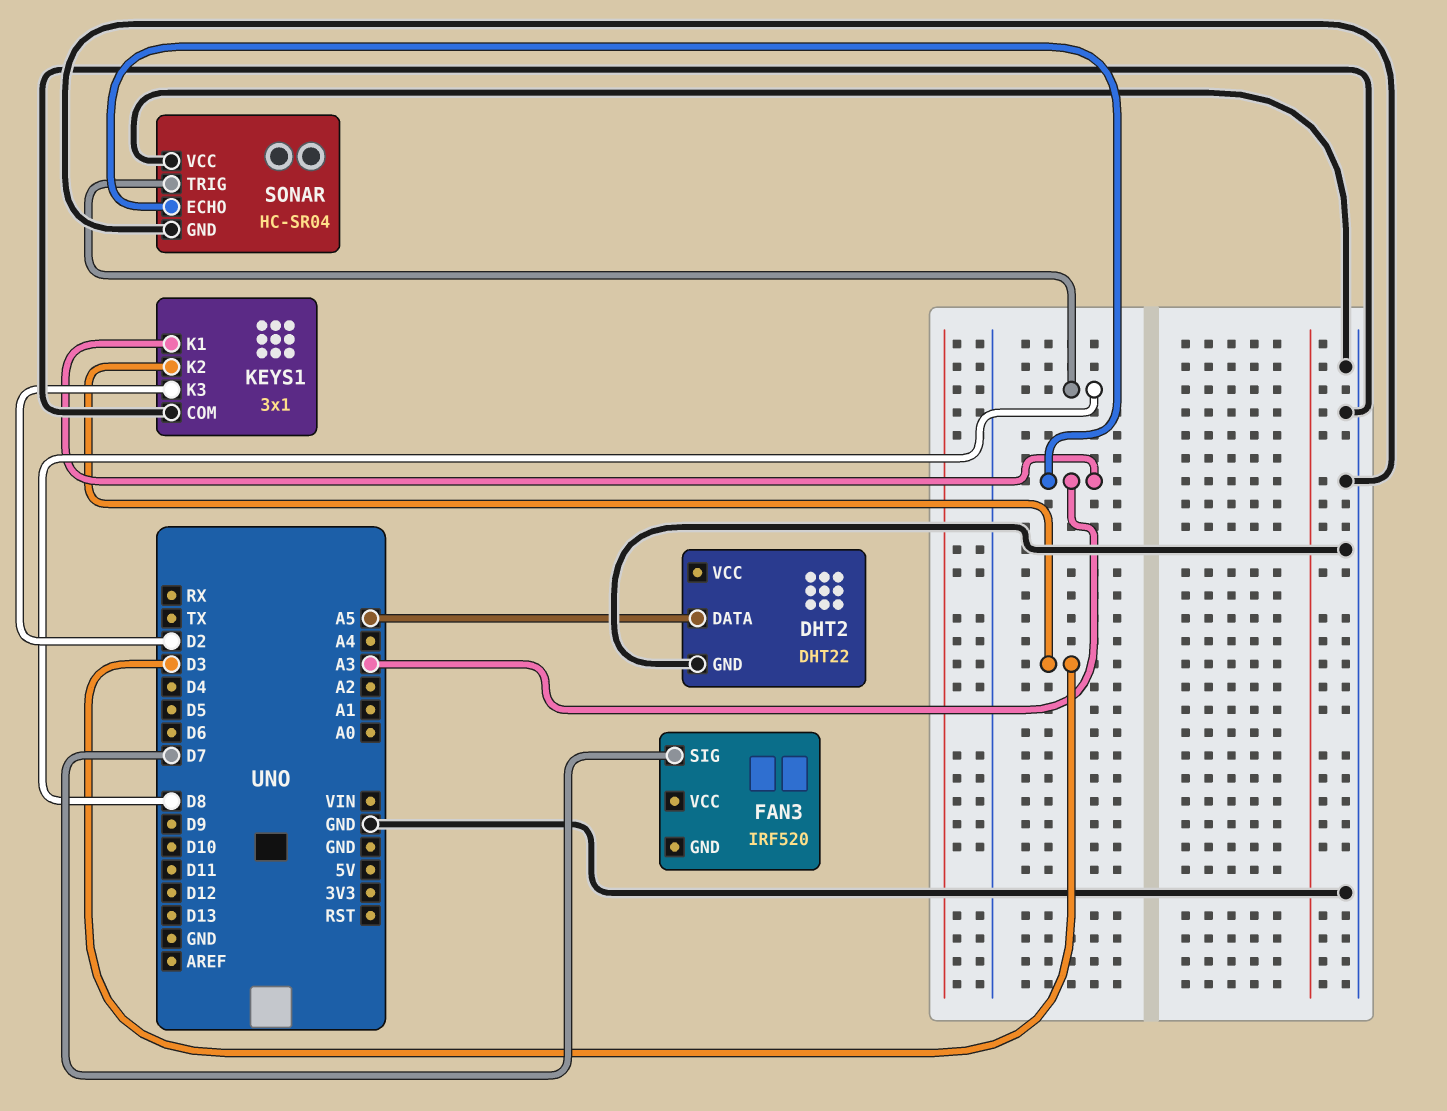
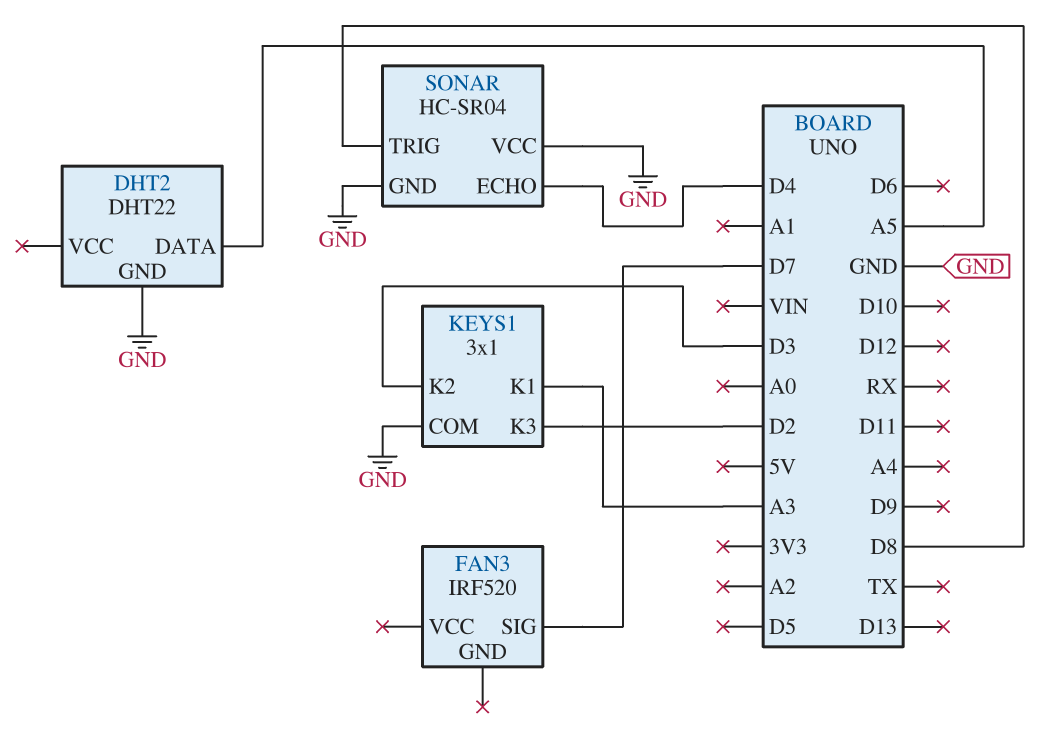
SONAR pin ECHO: A3 -> D4

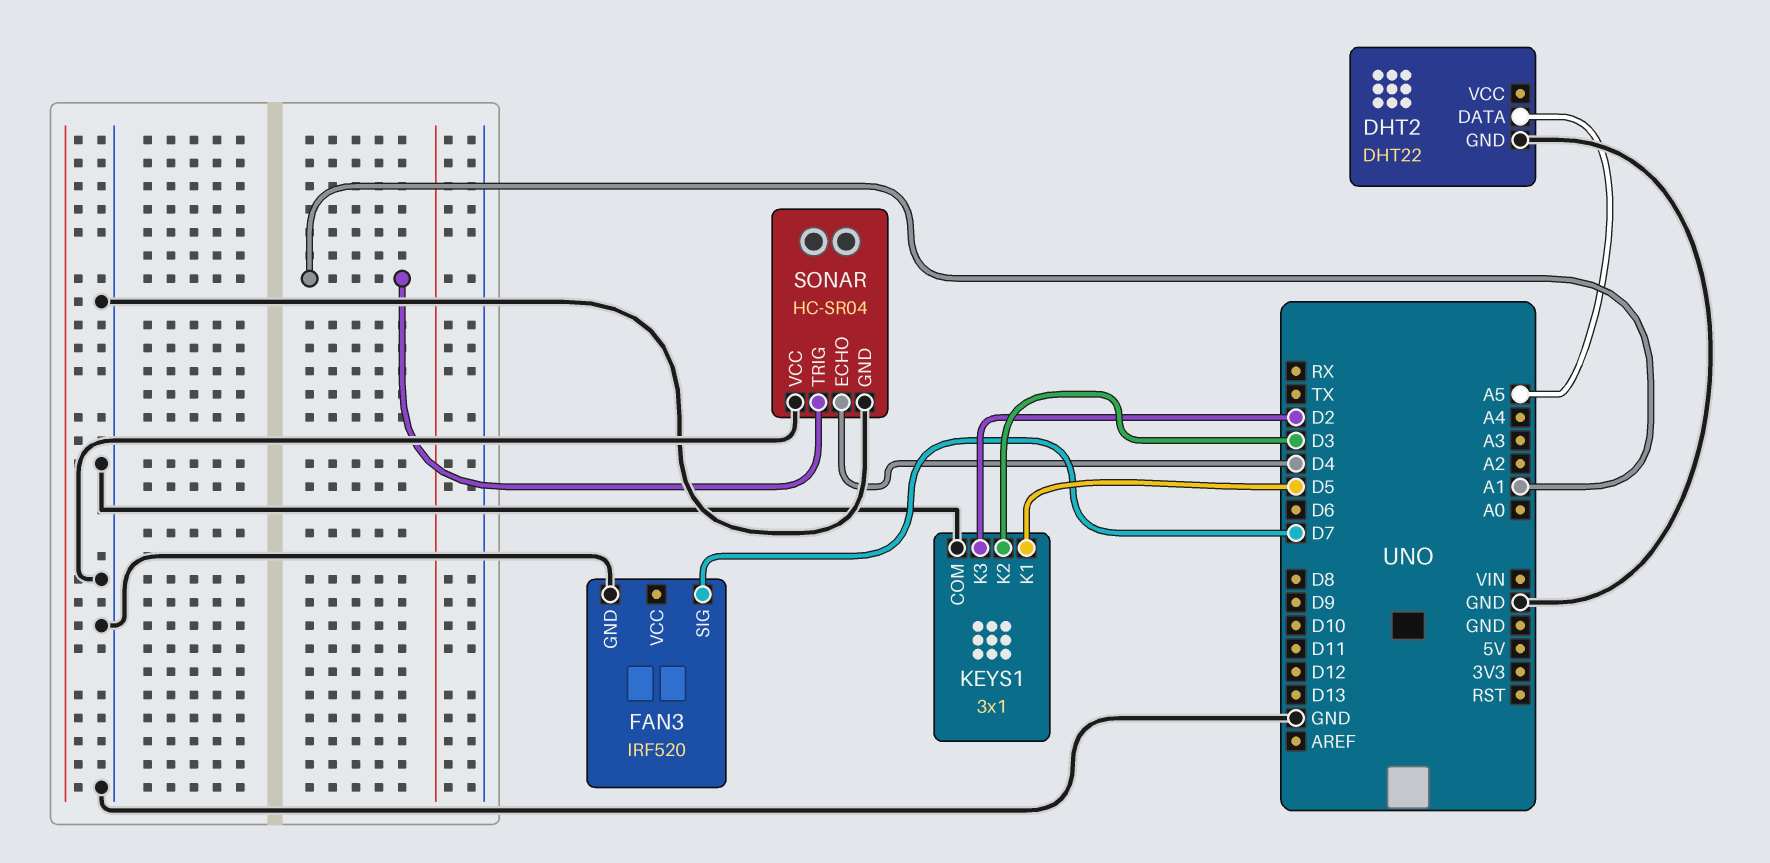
FAN3 pin GND: none -> GND
KEYS1 pin K1: A3 -> D5
SONAR pin TRIG: D8 -> A1

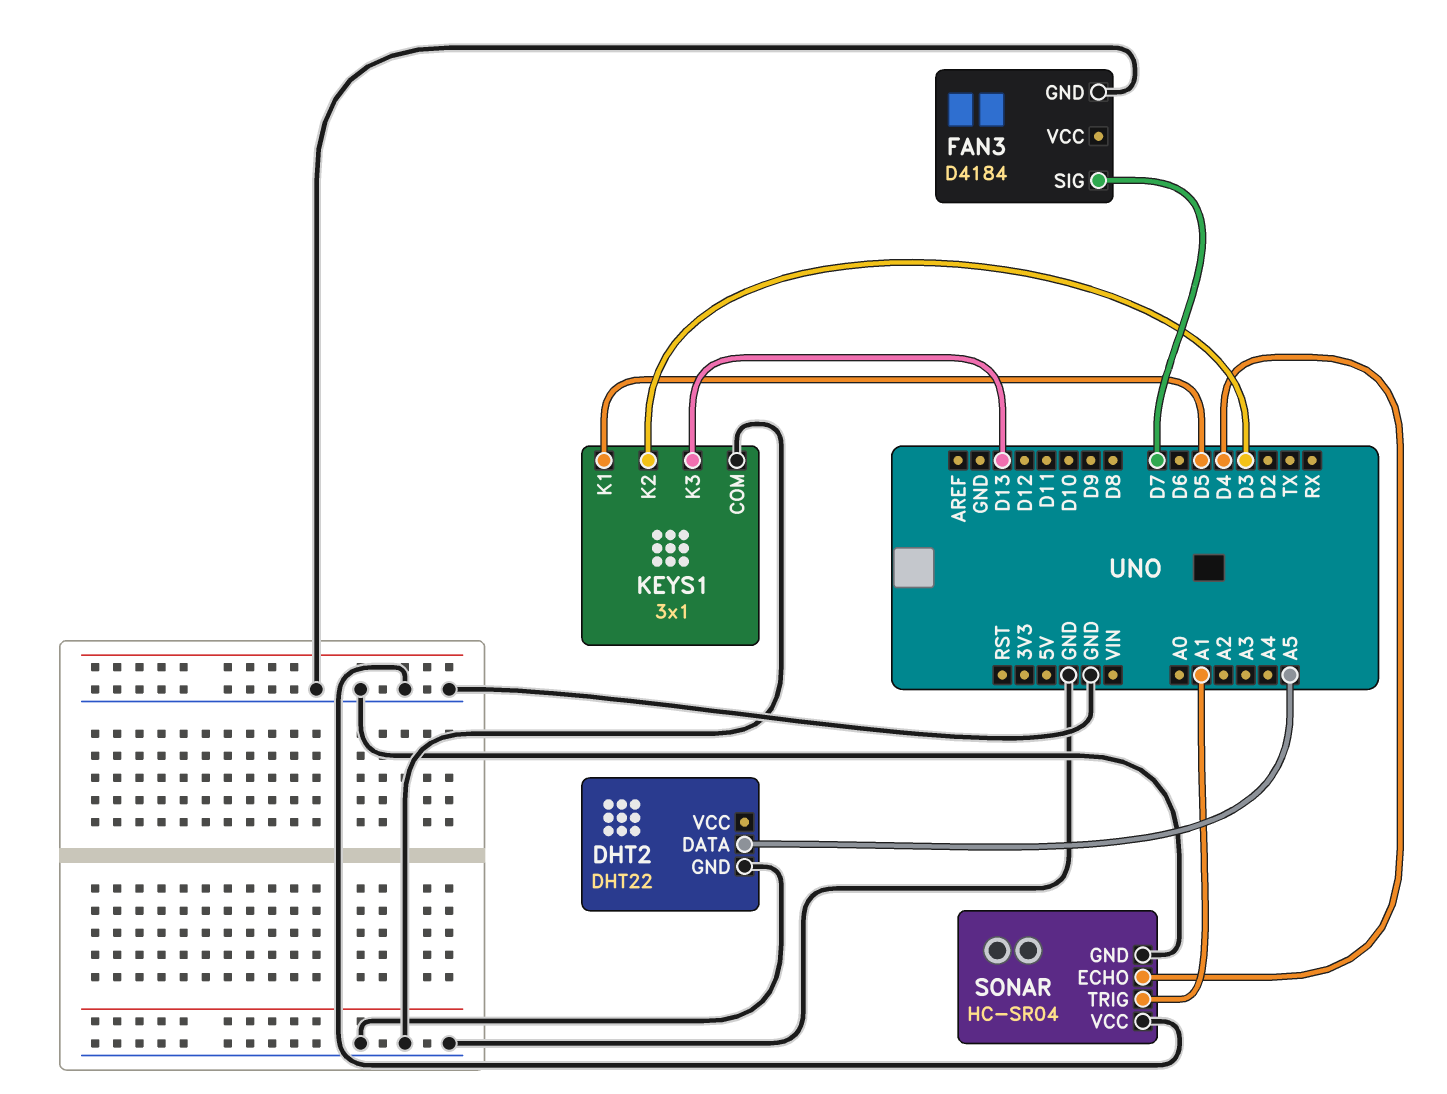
FAN3: IRF520 -> D4184
KEYS1 pin K3: D2 -> D13

